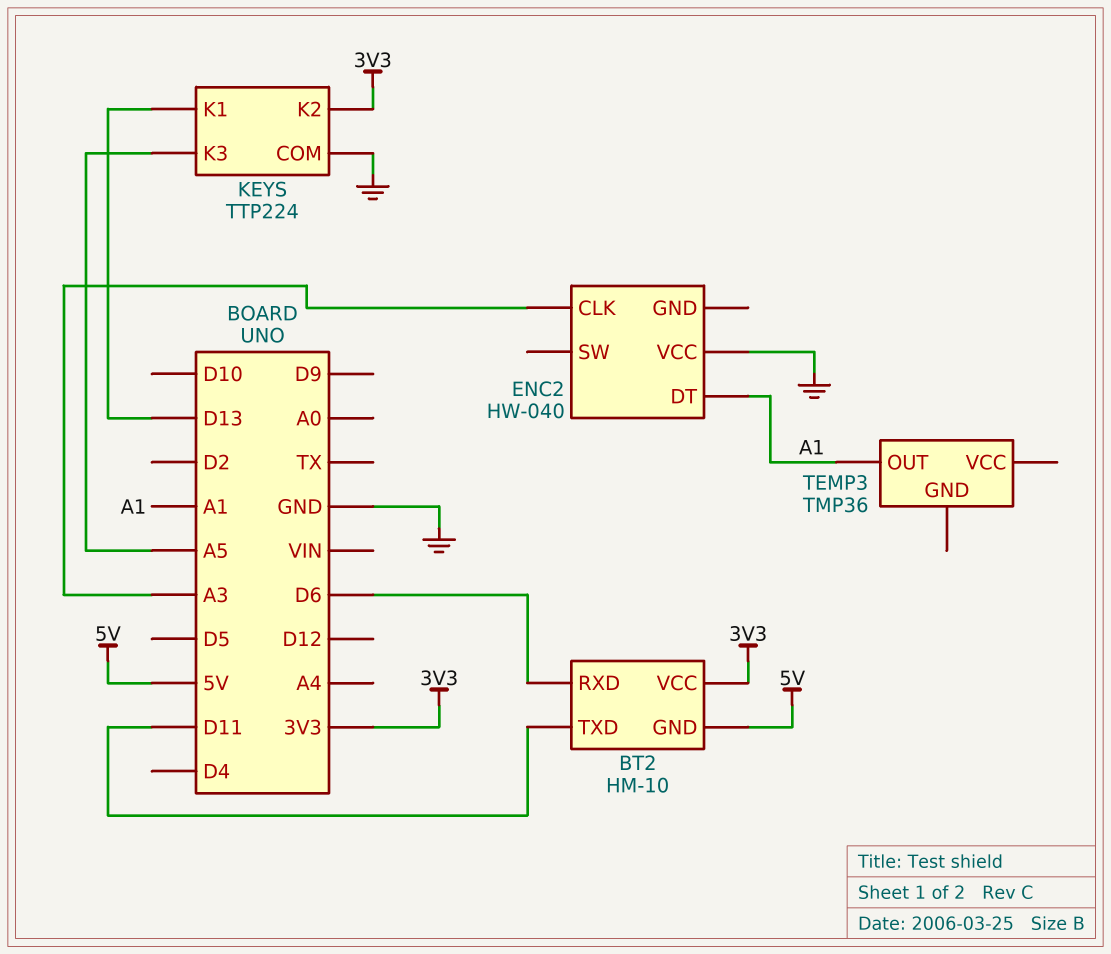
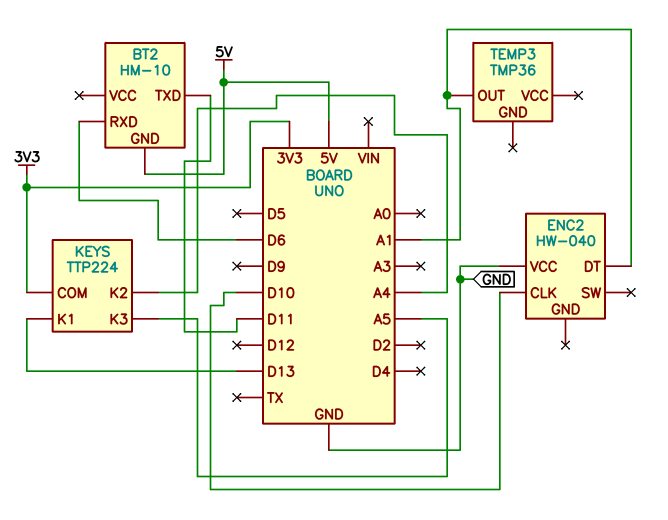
BT2 pin VCC: 3V3 -> none
ENC2 pin CLK: A3 -> D10
KEYS pin COM: GND -> 3V3
KEYS pin K2: 3V3 -> A4

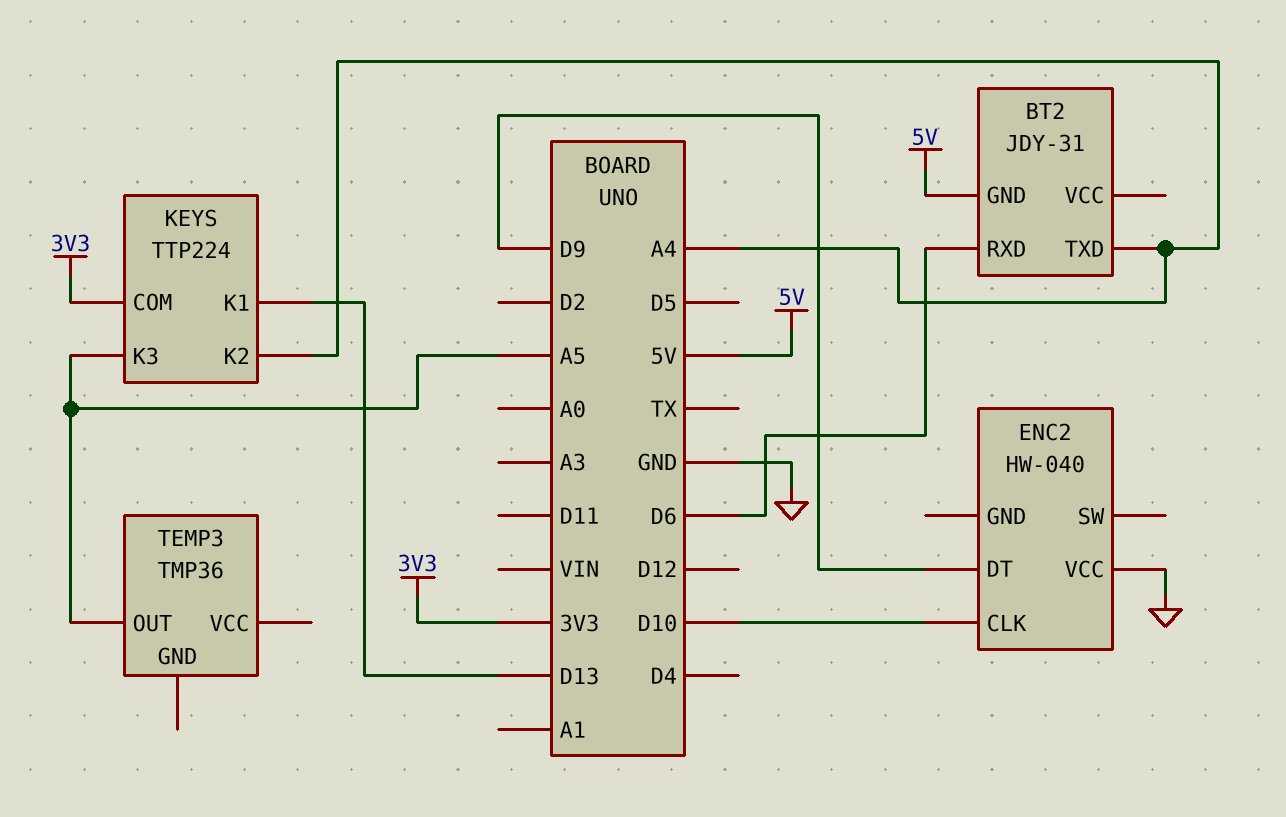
BT2: HM-10 -> JDY-31
BT2 pin TXD: D11 -> A4
ENC2 pin DT: A1 -> D9
TEMP3 pin OUT: A1 -> A5

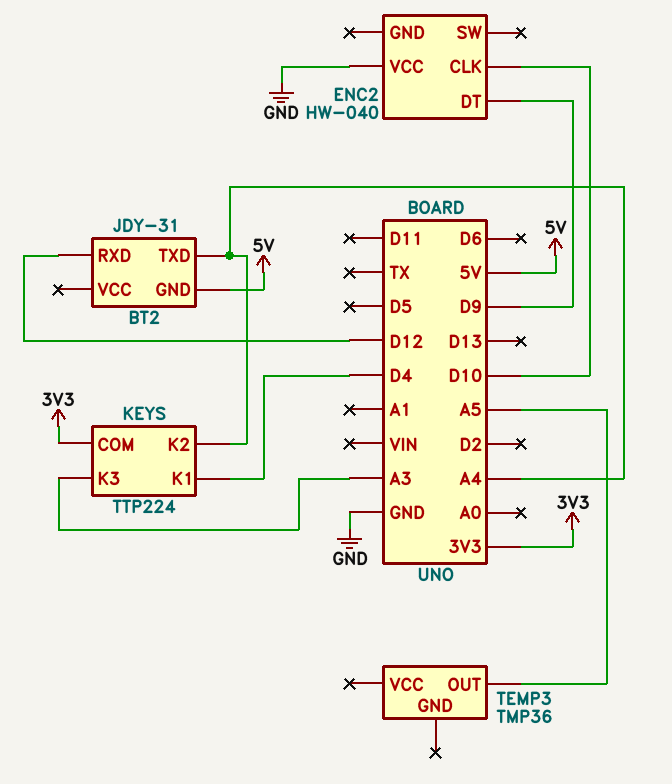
BT2 pin RXD: D6 -> D12
KEYS pin K1: D13 -> D4
KEYS pin K3: A5 -> A3

